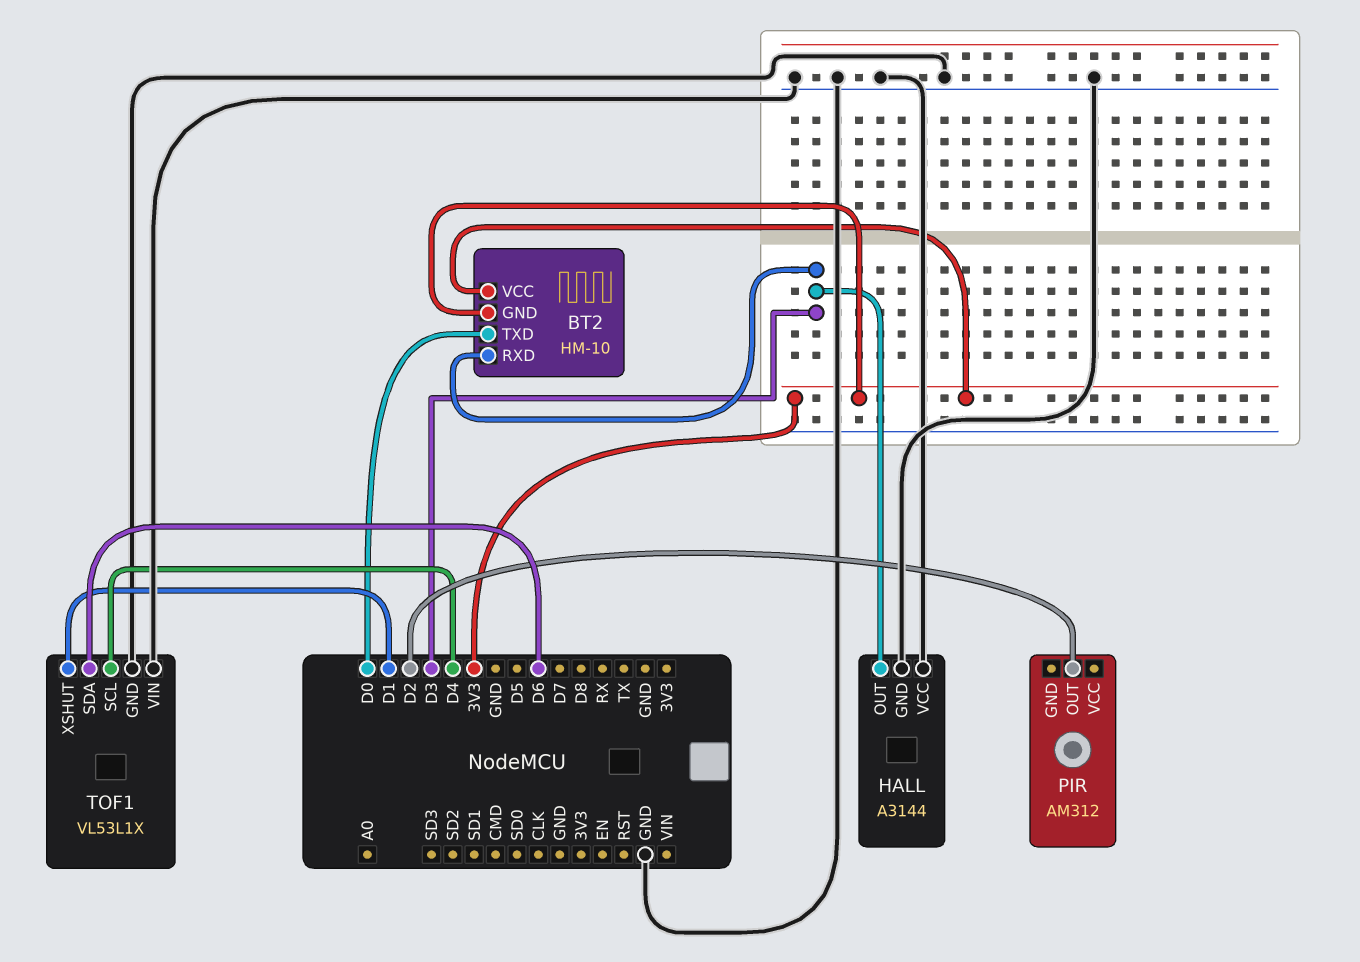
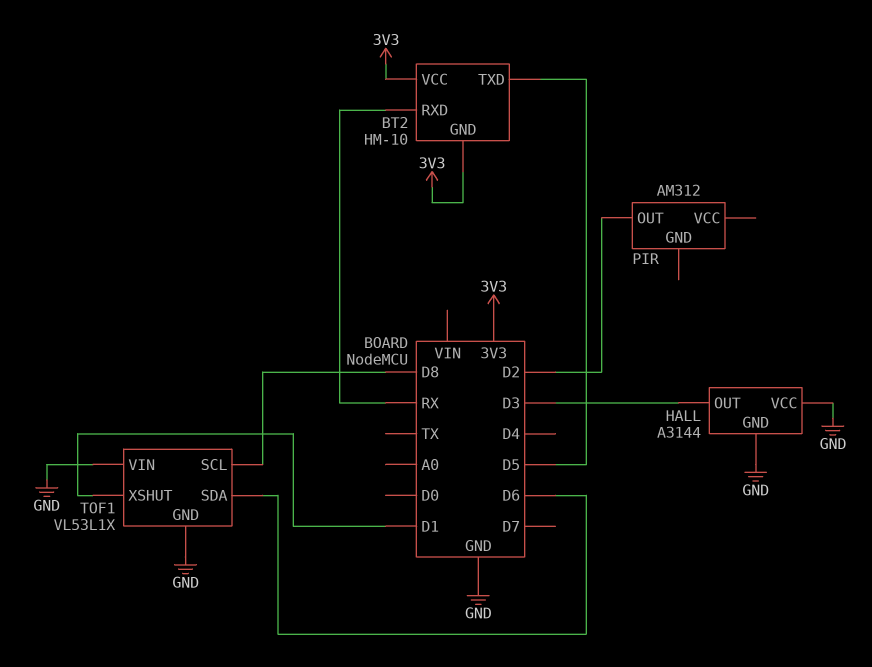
BT2 pin RXD: D3 -> RX
BT2 pin TXD: D0 -> D5
TOF1 pin SCL: D4 -> D8

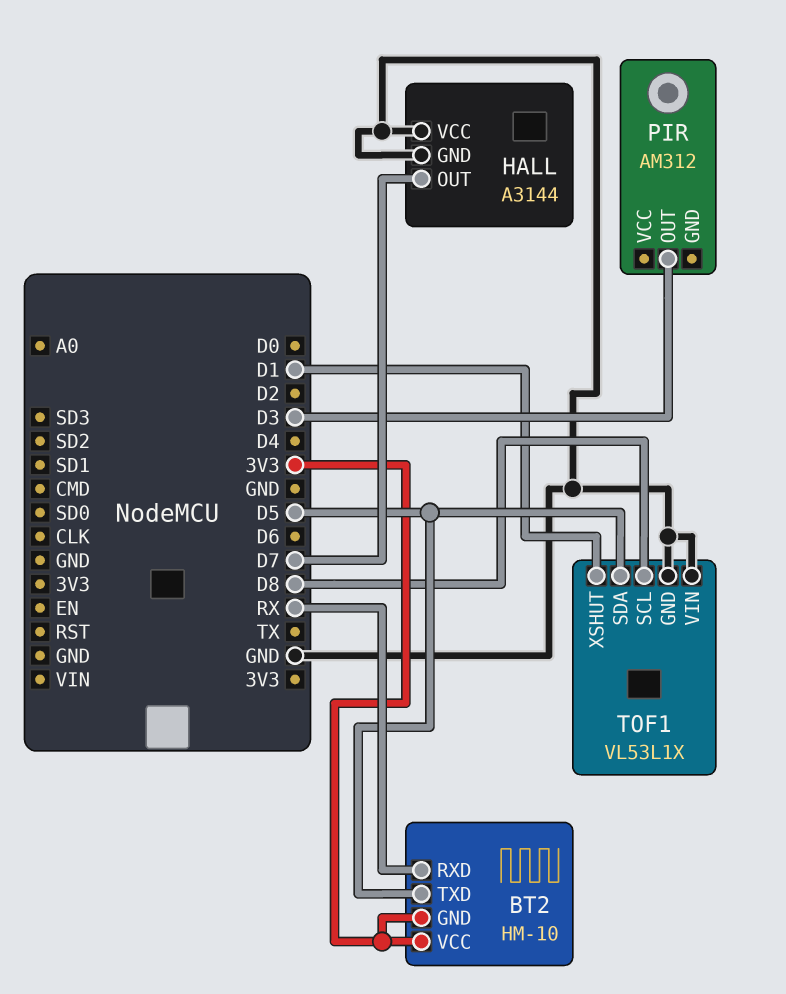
HALL pin OUT: D3 -> D7
PIR pin OUT: D2 -> D3
TOF1 pin SDA: D6 -> D5

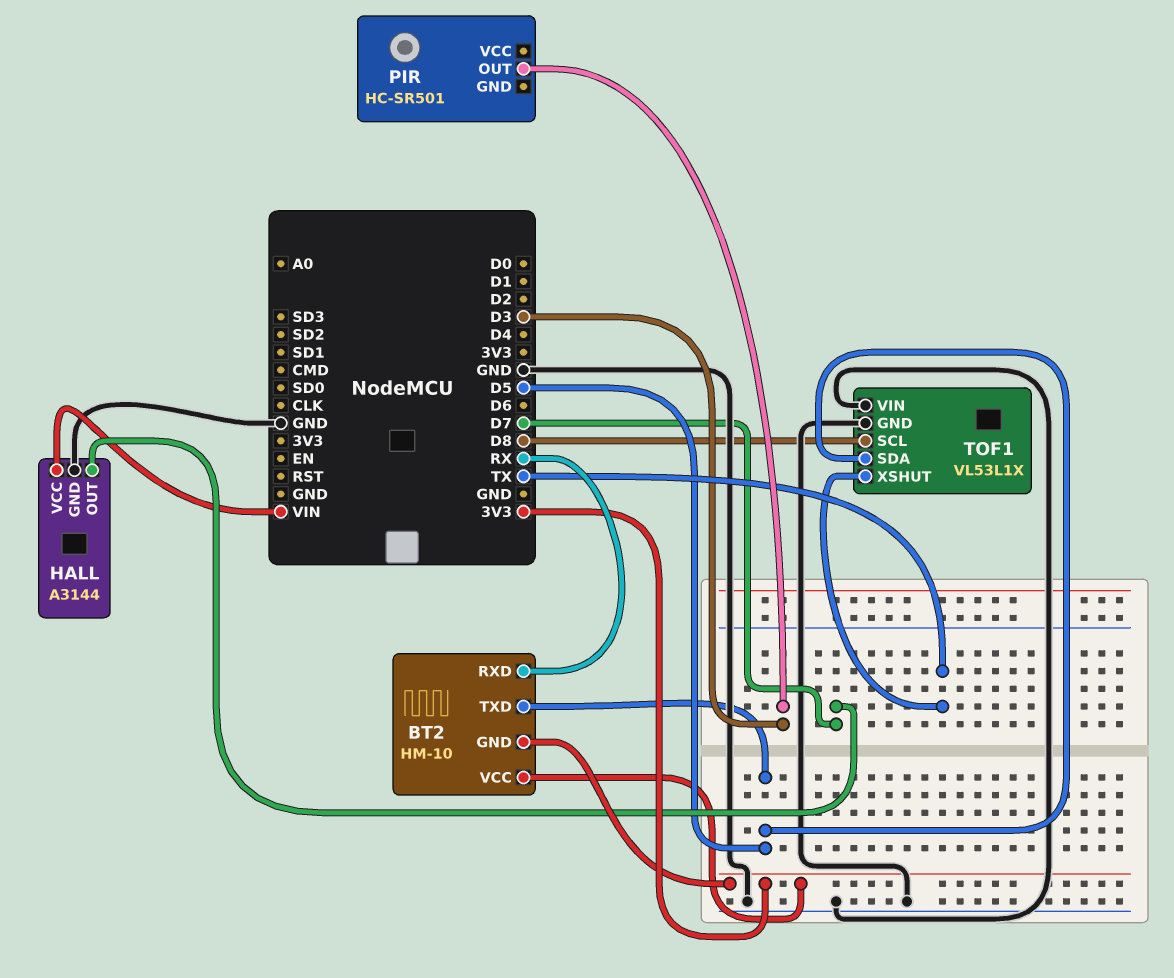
HALL pin VCC: GND -> VIN
PIR: AM312 -> HC-SR501
TOF1 pin XSHUT: D1 -> TX

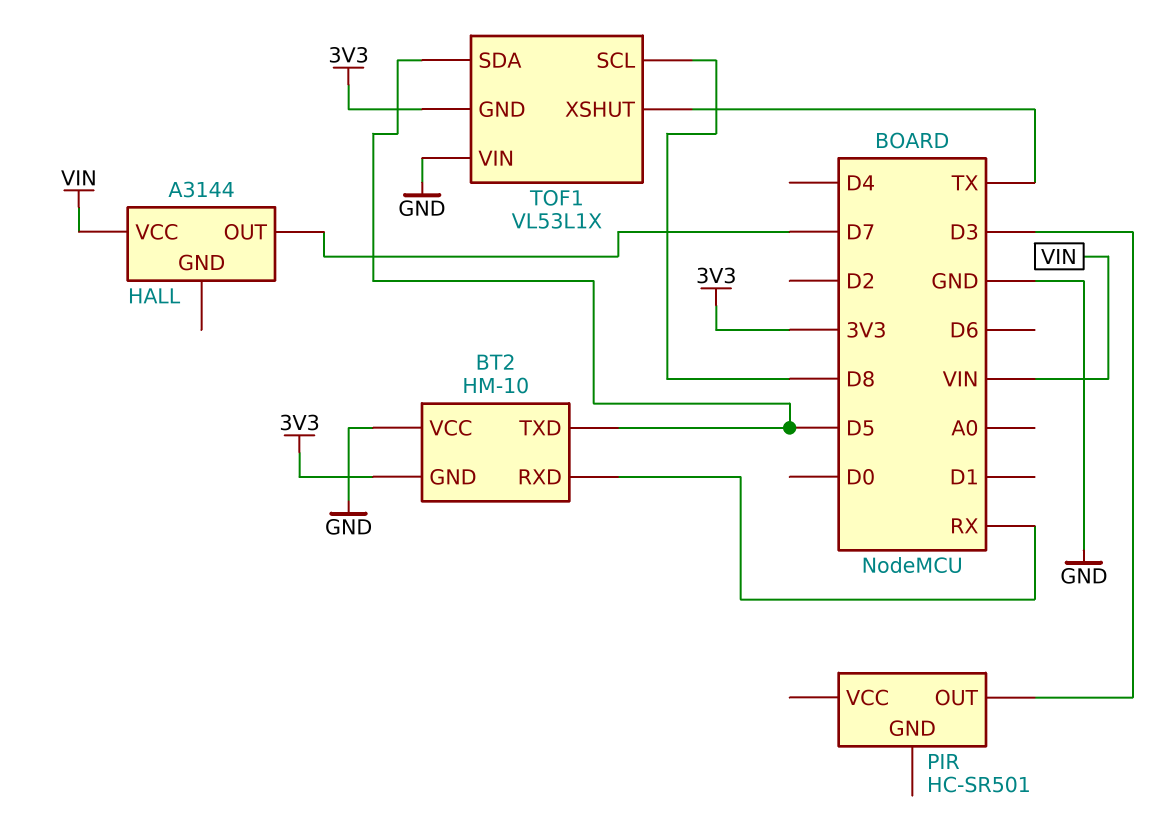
BT2 pin VCC: 3V3 -> GND
HALL pin GND: GND -> none
TOF1 pin GND: GND -> 3V3

